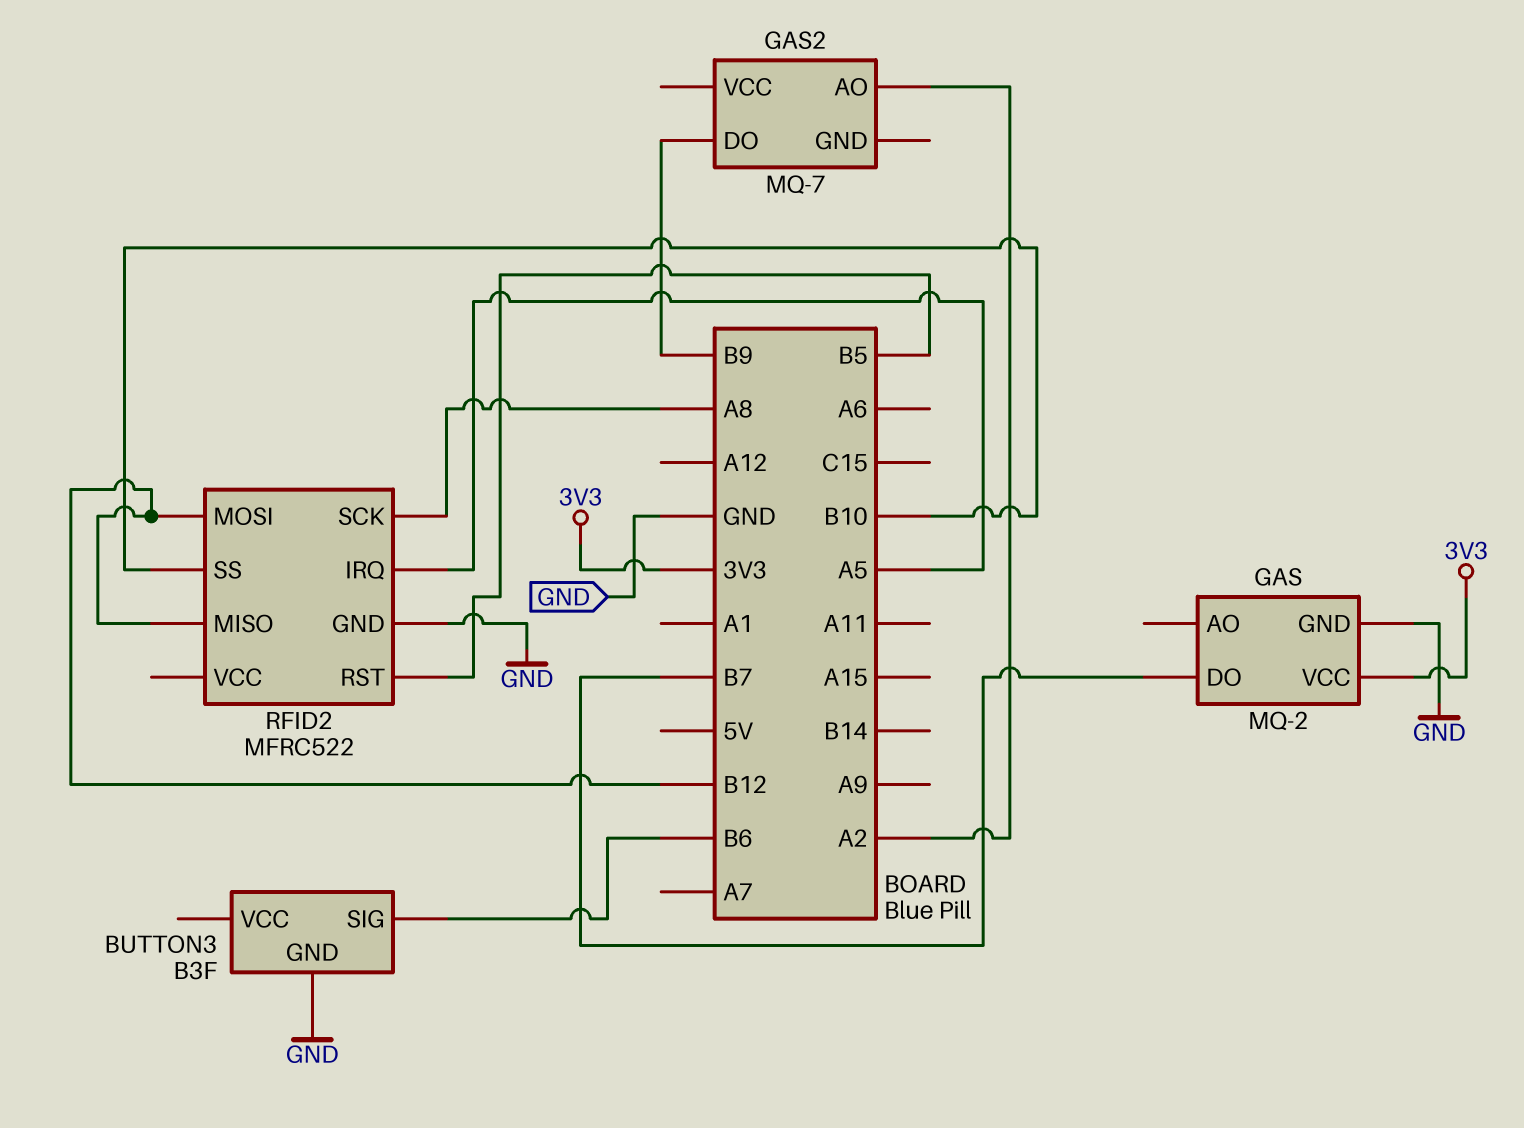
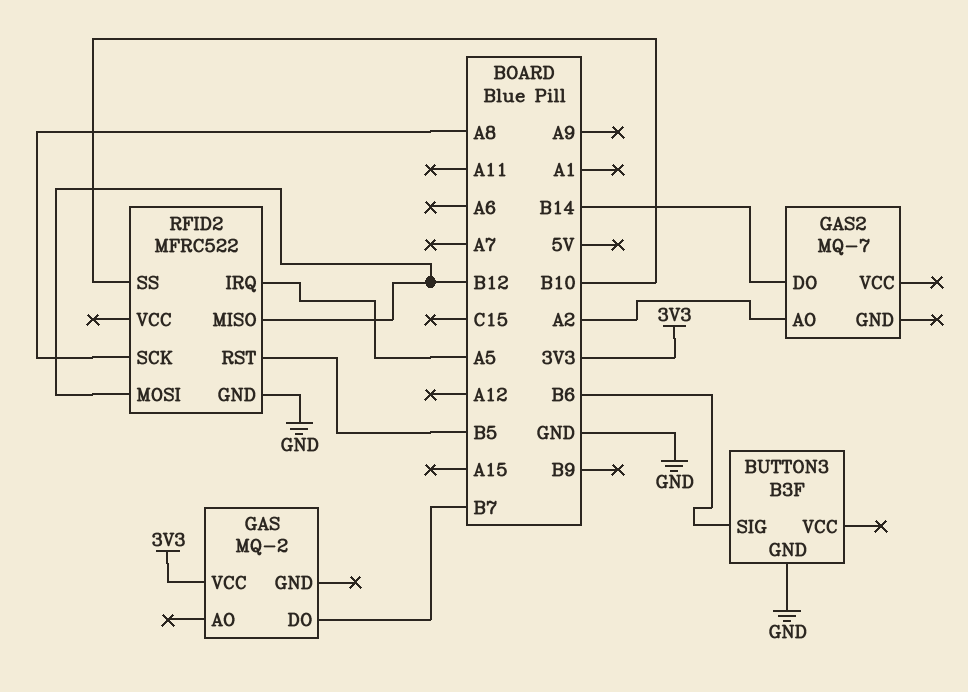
GAS pin GND: GND -> none
GAS2 pin DO: B9 -> B14

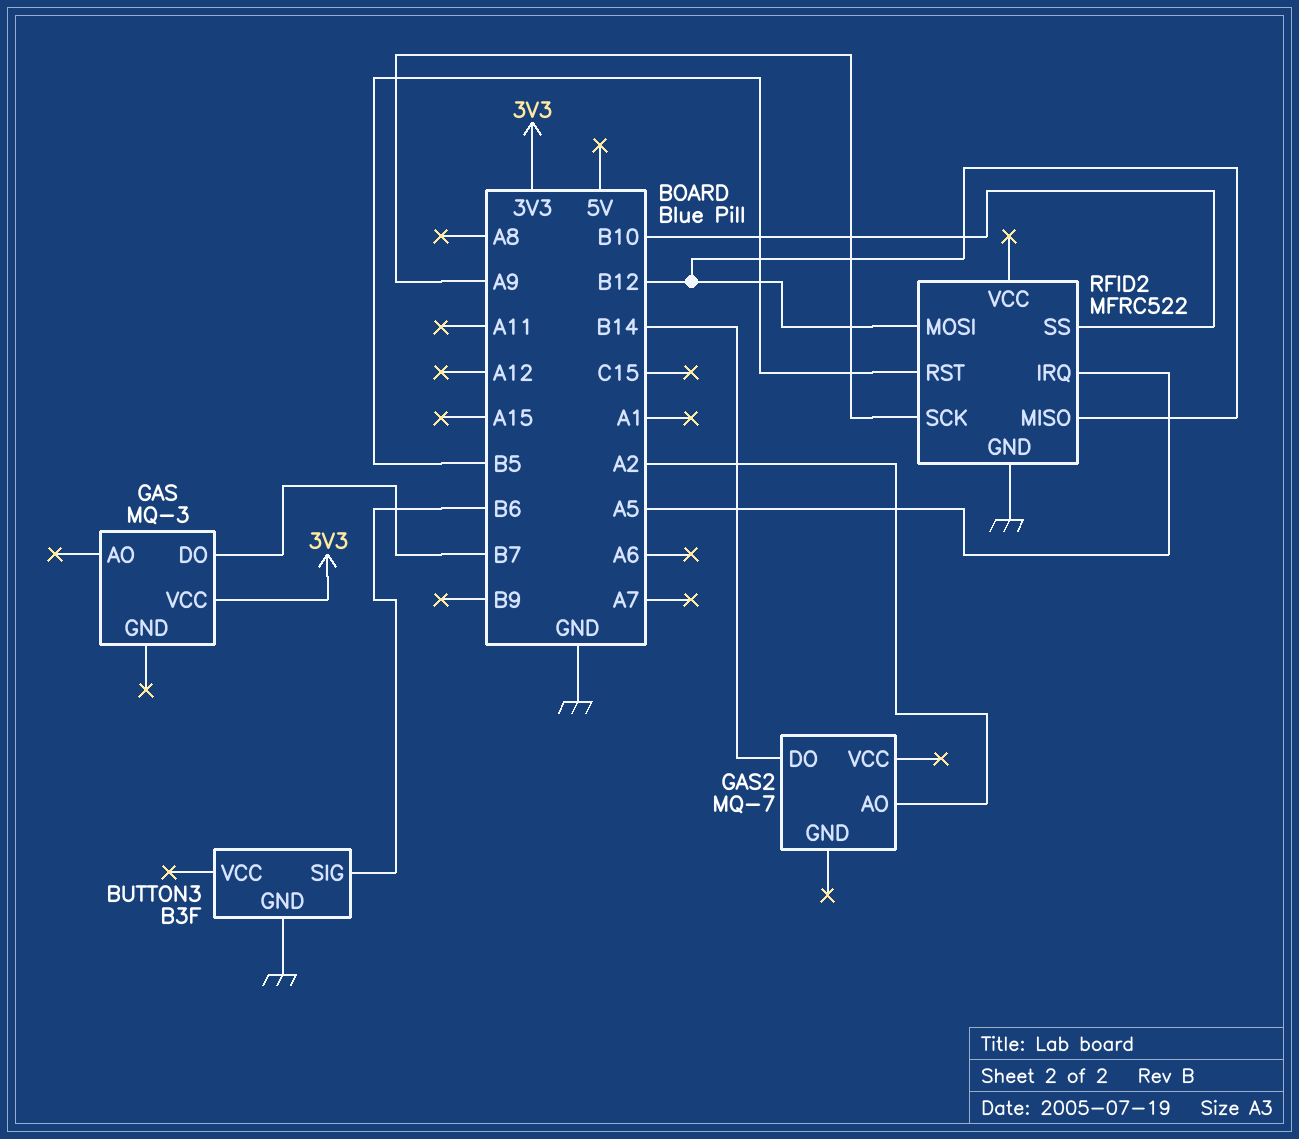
GAS: MQ-2 -> MQ-3
RFID2 pin SCK: A8 -> A9

